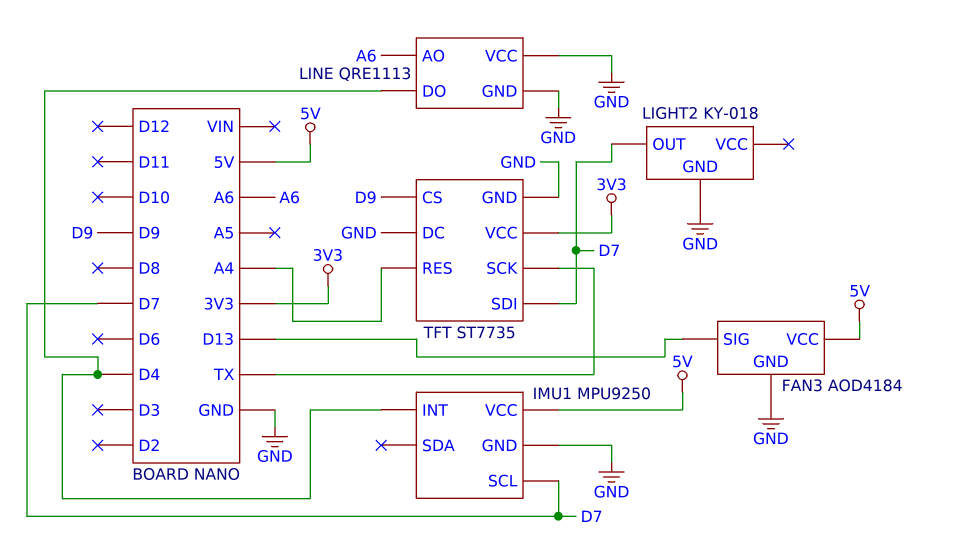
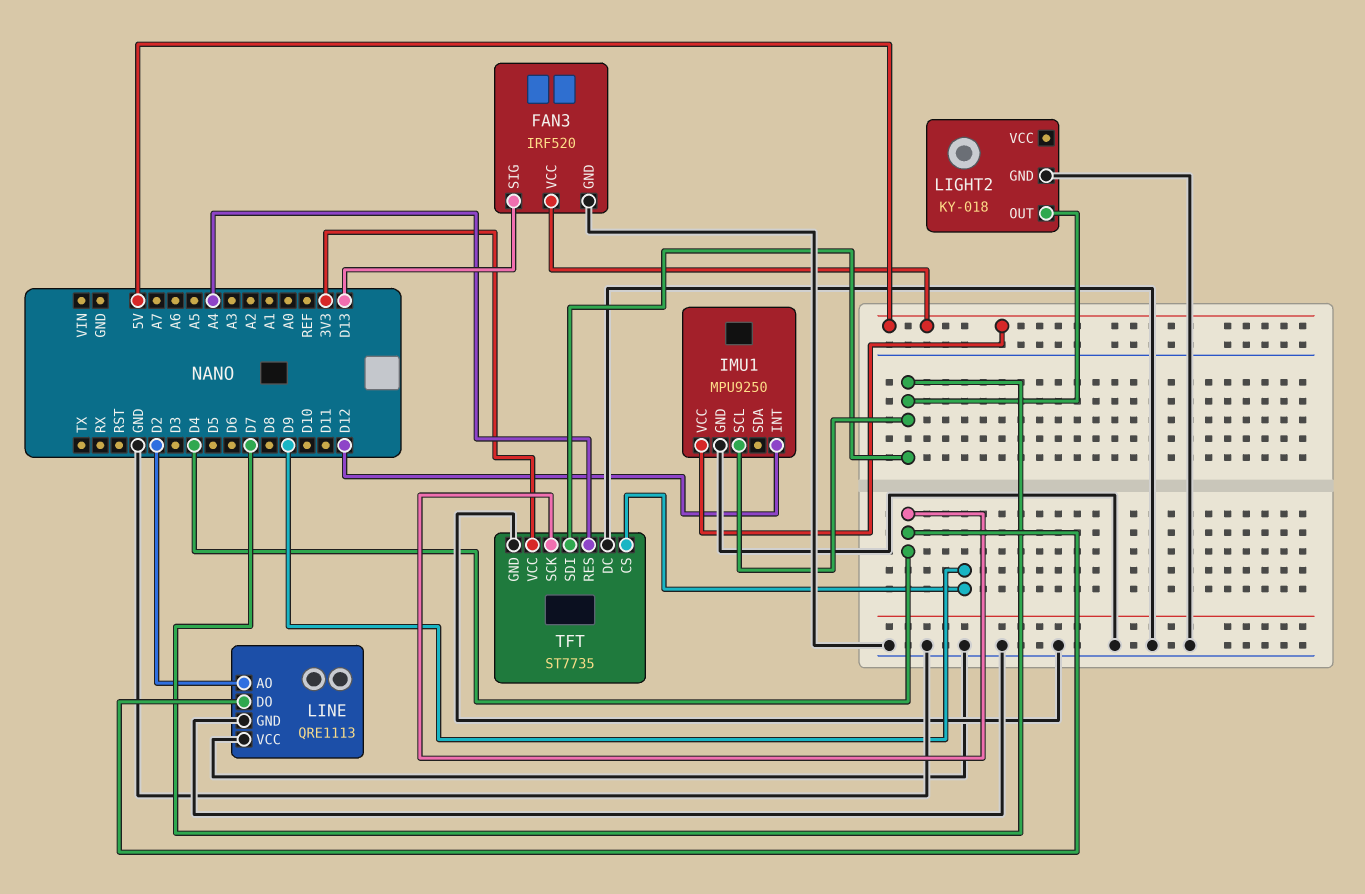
FAN3: AOD4184 -> IRF520
IMU1 pin INT: D4 -> D12
LINE pin AO: A6 -> D2
TFT pin SCK: TX -> D4

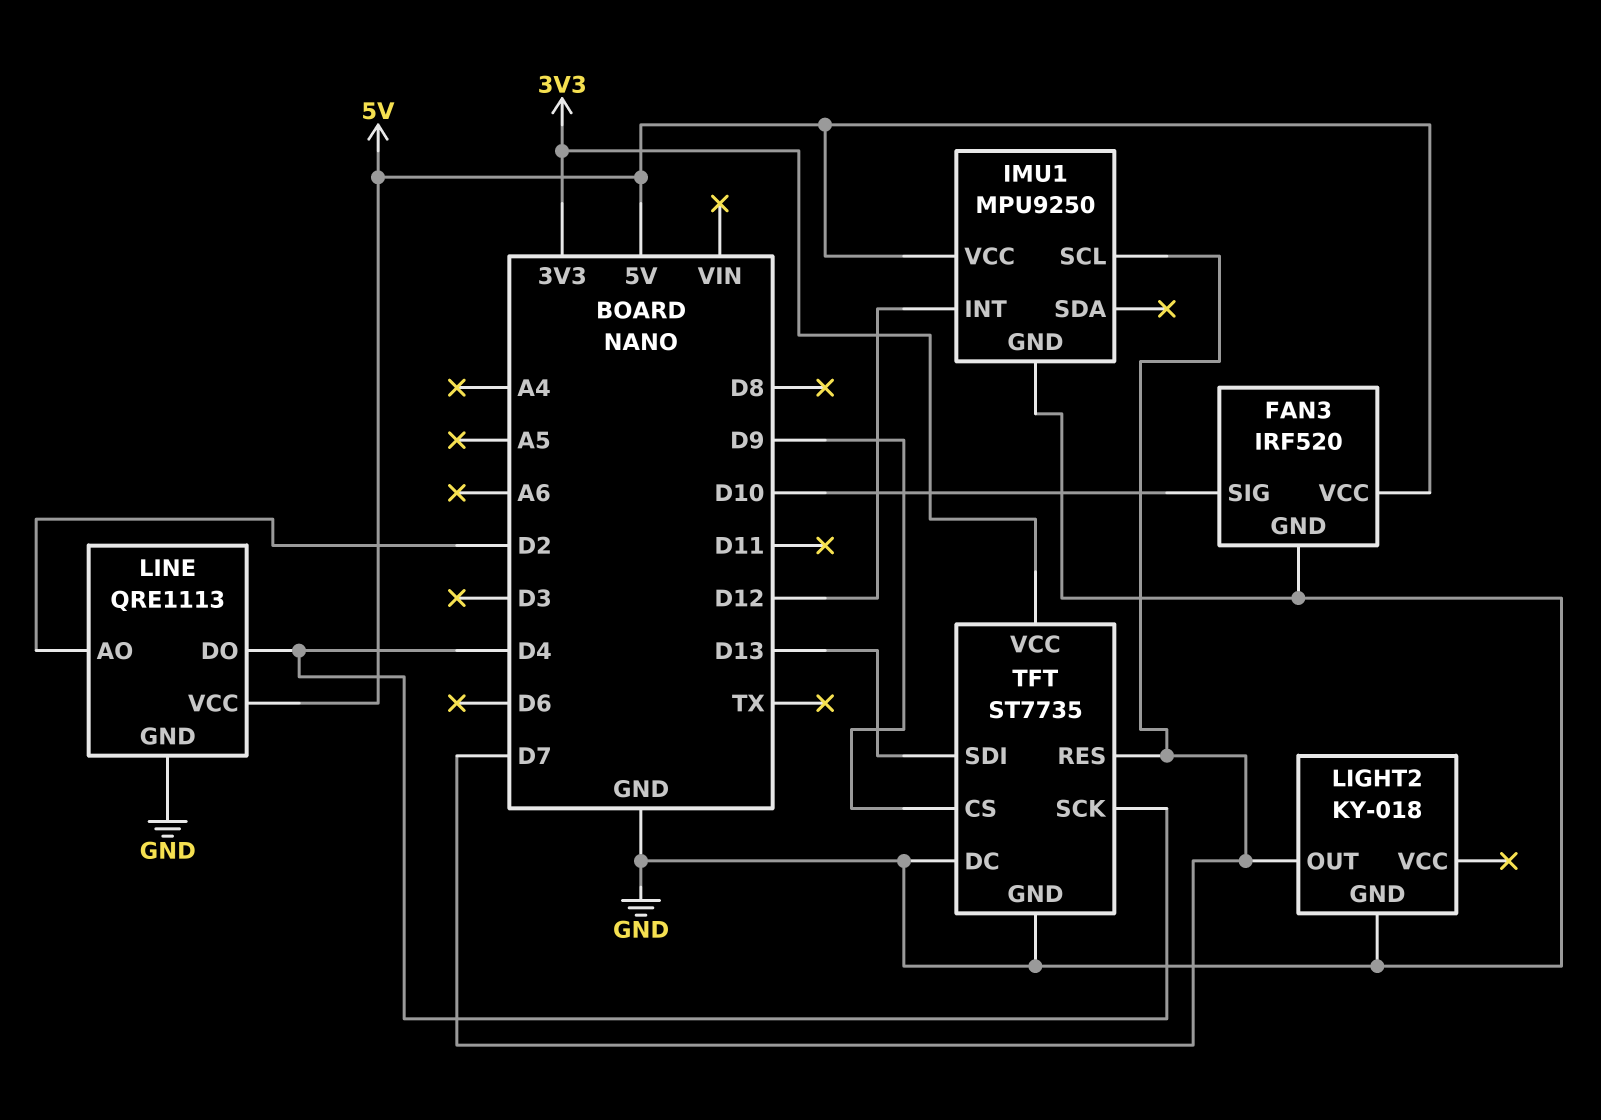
FAN3 pin SIG: D13 -> D10
LINE pin VCC: GND -> 5V
TFT pin RES: A4 -> D7
TFT pin SDI: D7 -> D13

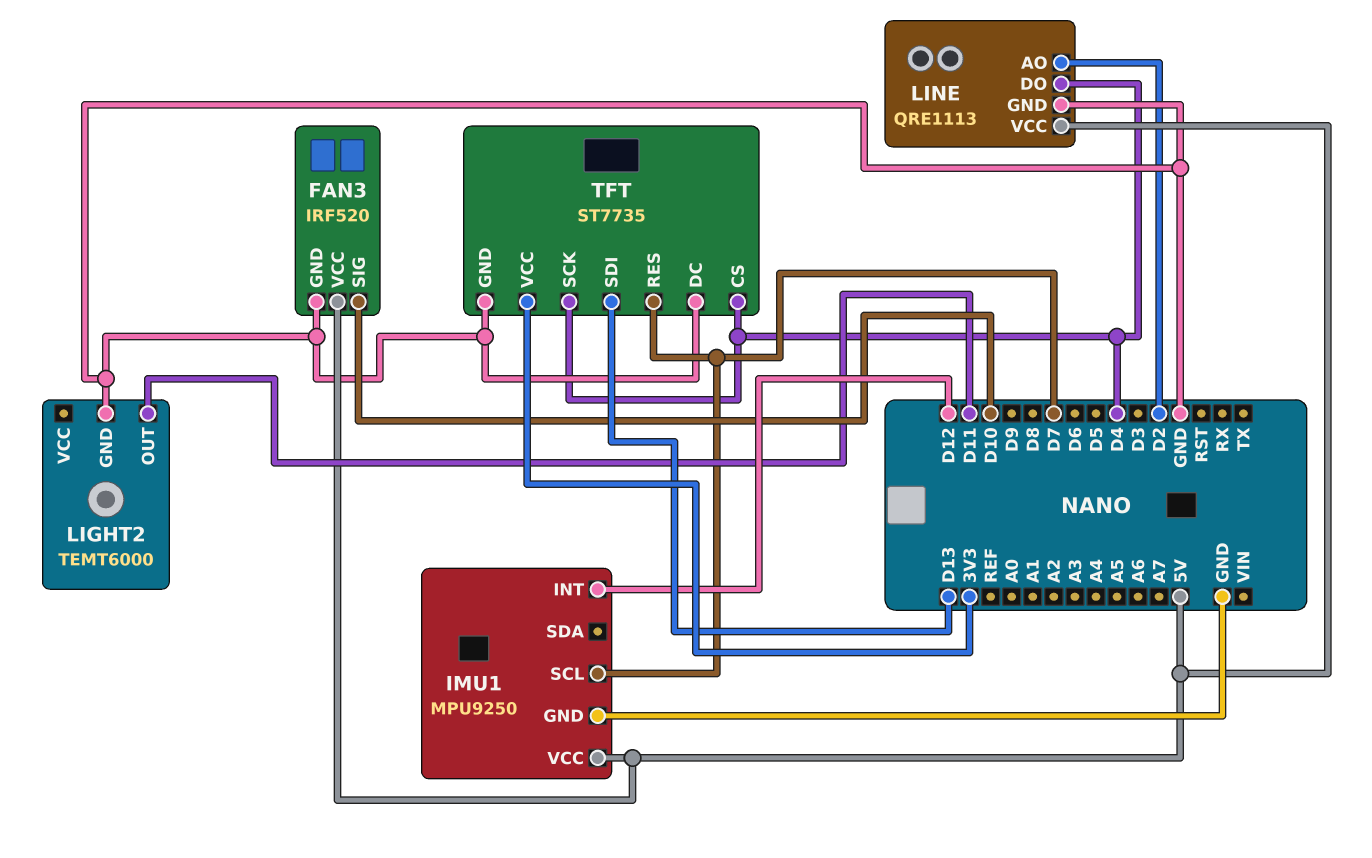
LIGHT2: KY-018 -> TEMT6000
LIGHT2 pin OUT: D7 -> D11
TFT pin CS: D9 -> D4

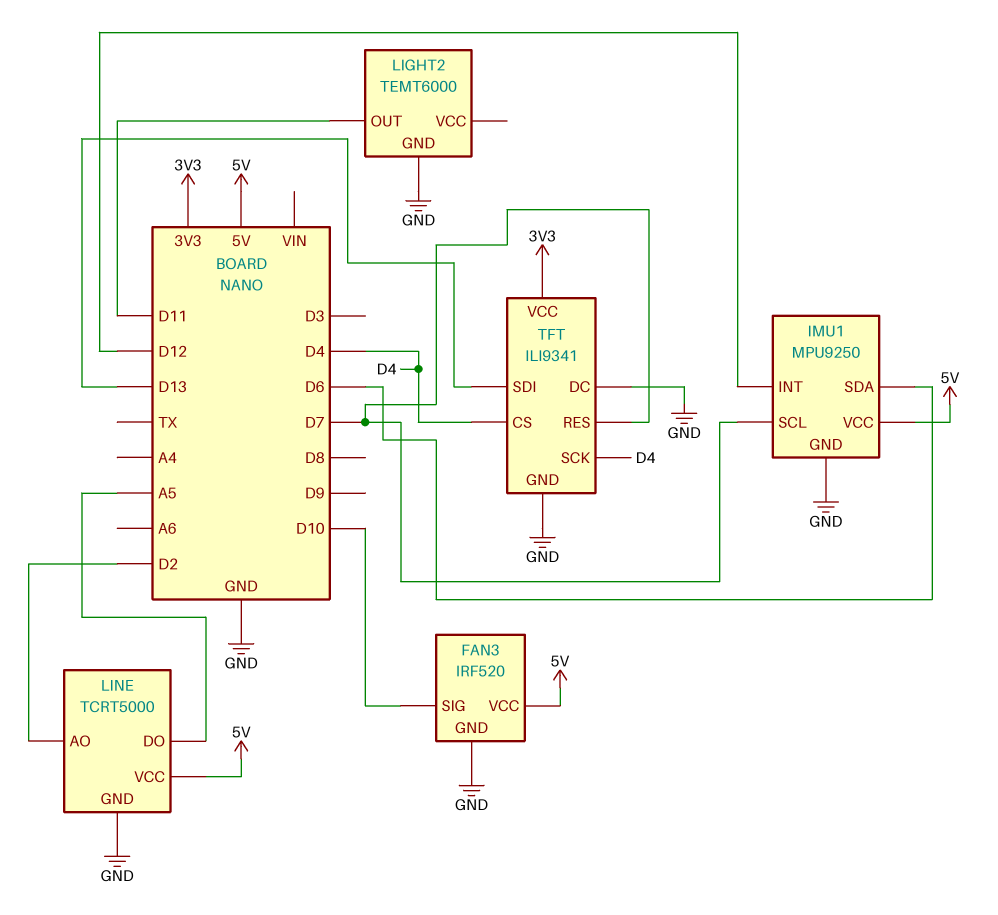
IMU1 pin SDA: none -> D6
LINE: QRE1113 -> TCRT5000
LINE pin DO: D4 -> A5
TFT: ST7735 -> ILI9341

